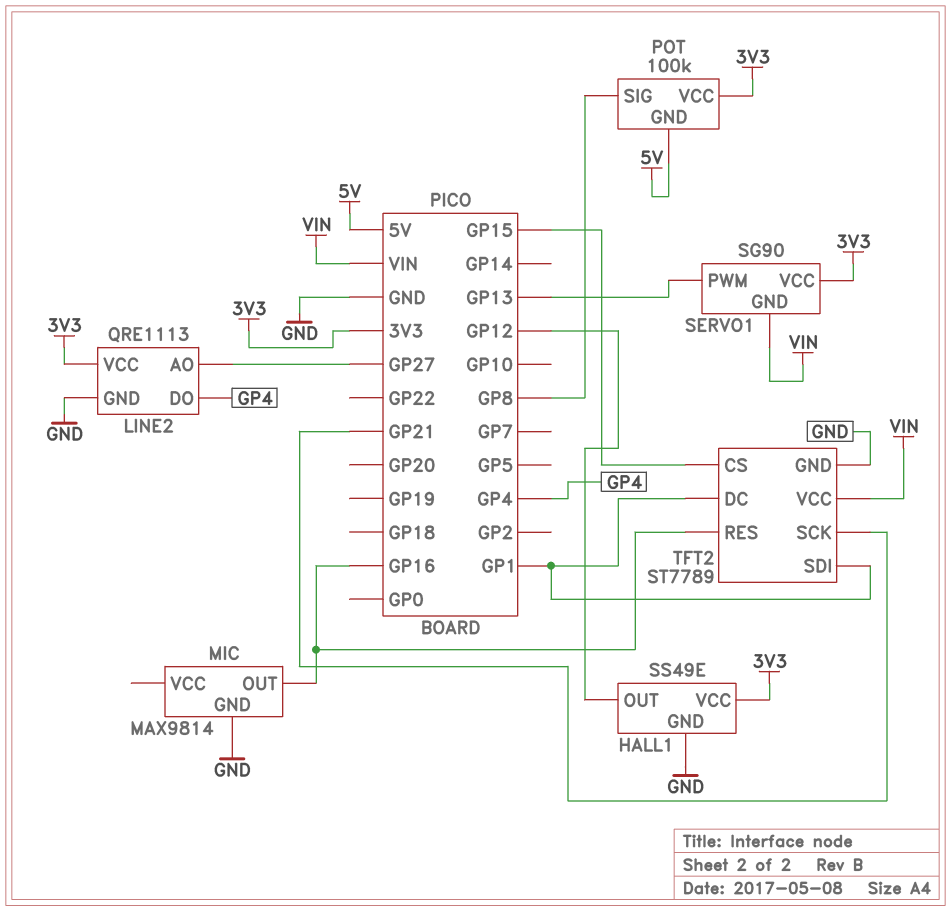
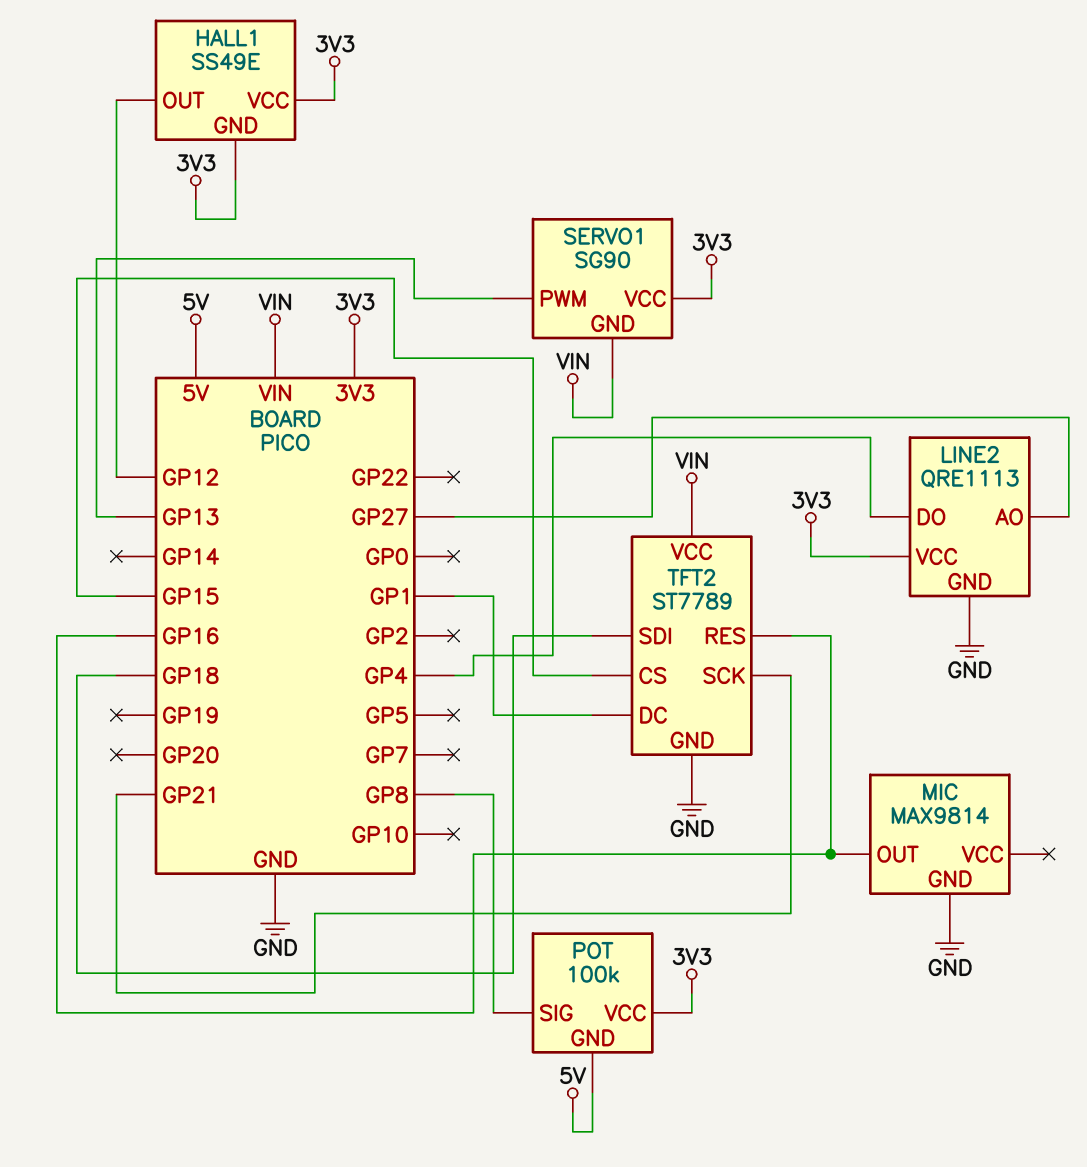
HALL1 pin GND: GND -> 3V3
TFT2 pin SDI: GP1 -> GP18

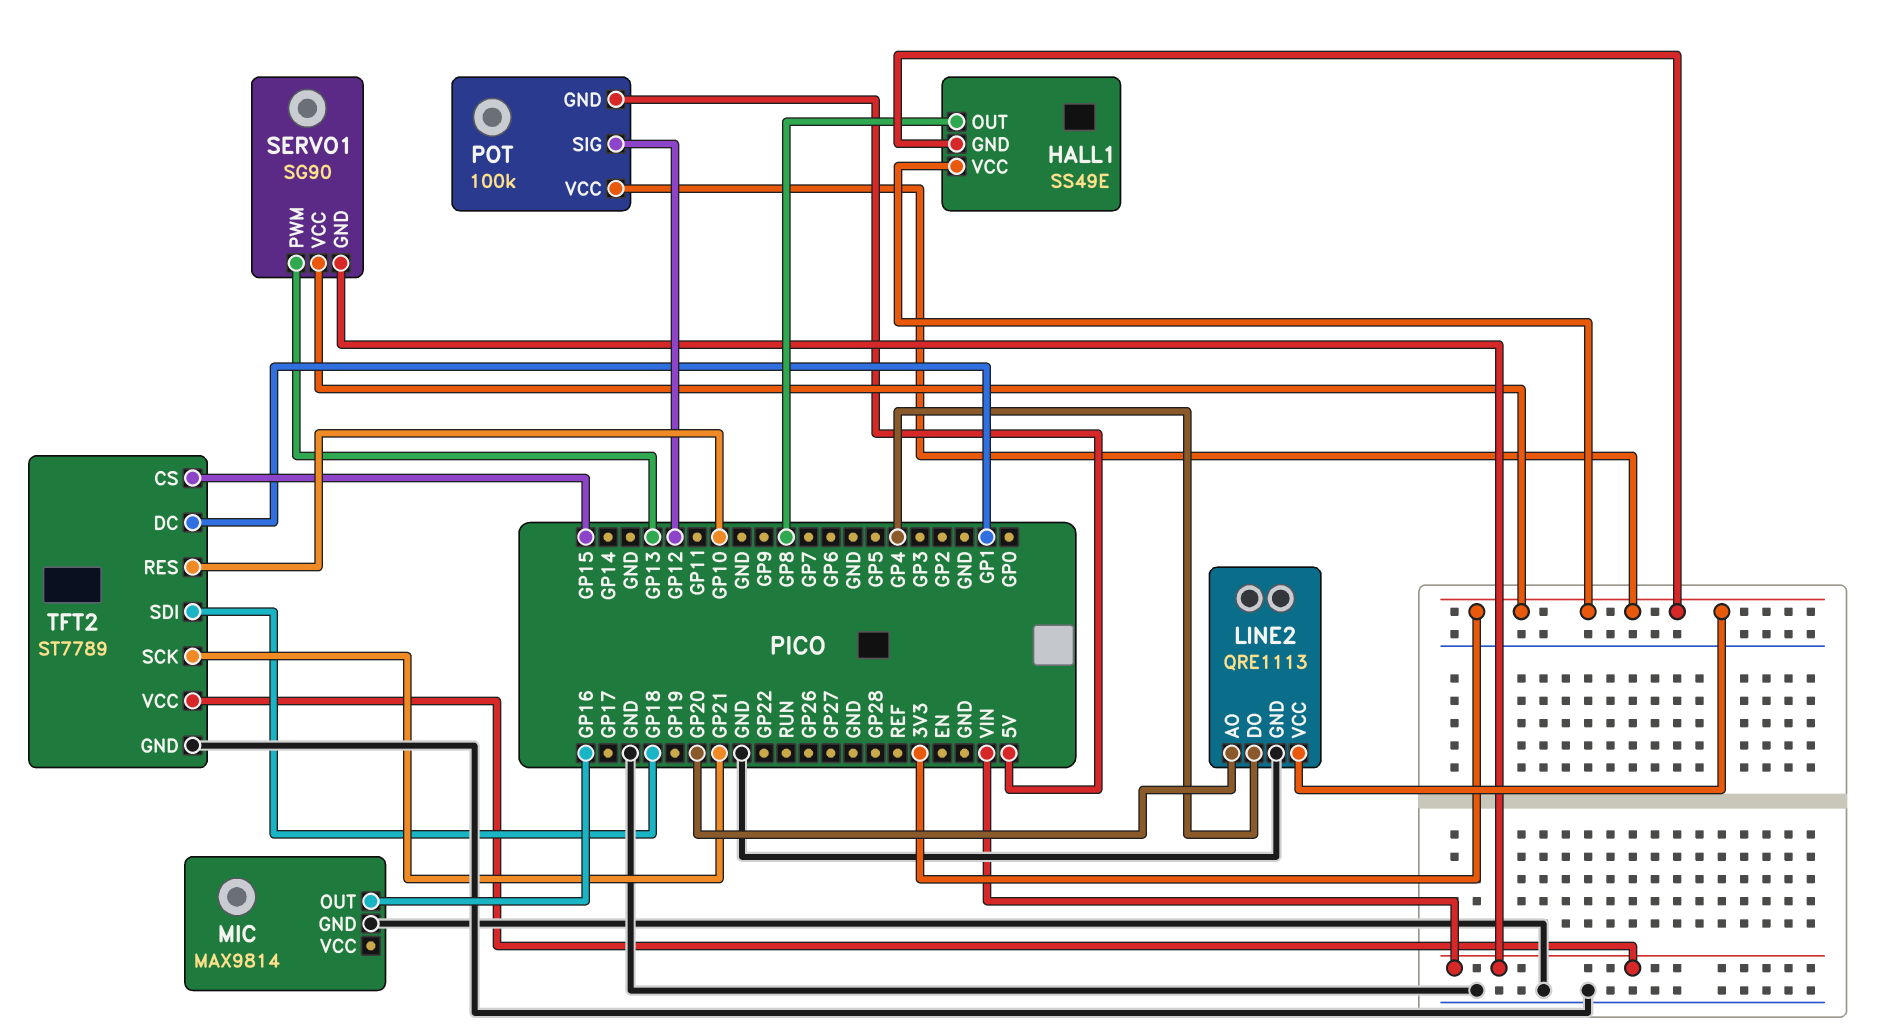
HALL1 pin OUT: GP12 -> GP8
LINE2 pin AO: GP27 -> GP20
POT pin SIG: GP8 -> GP12
TFT2 pin RES: GP16 -> GP10

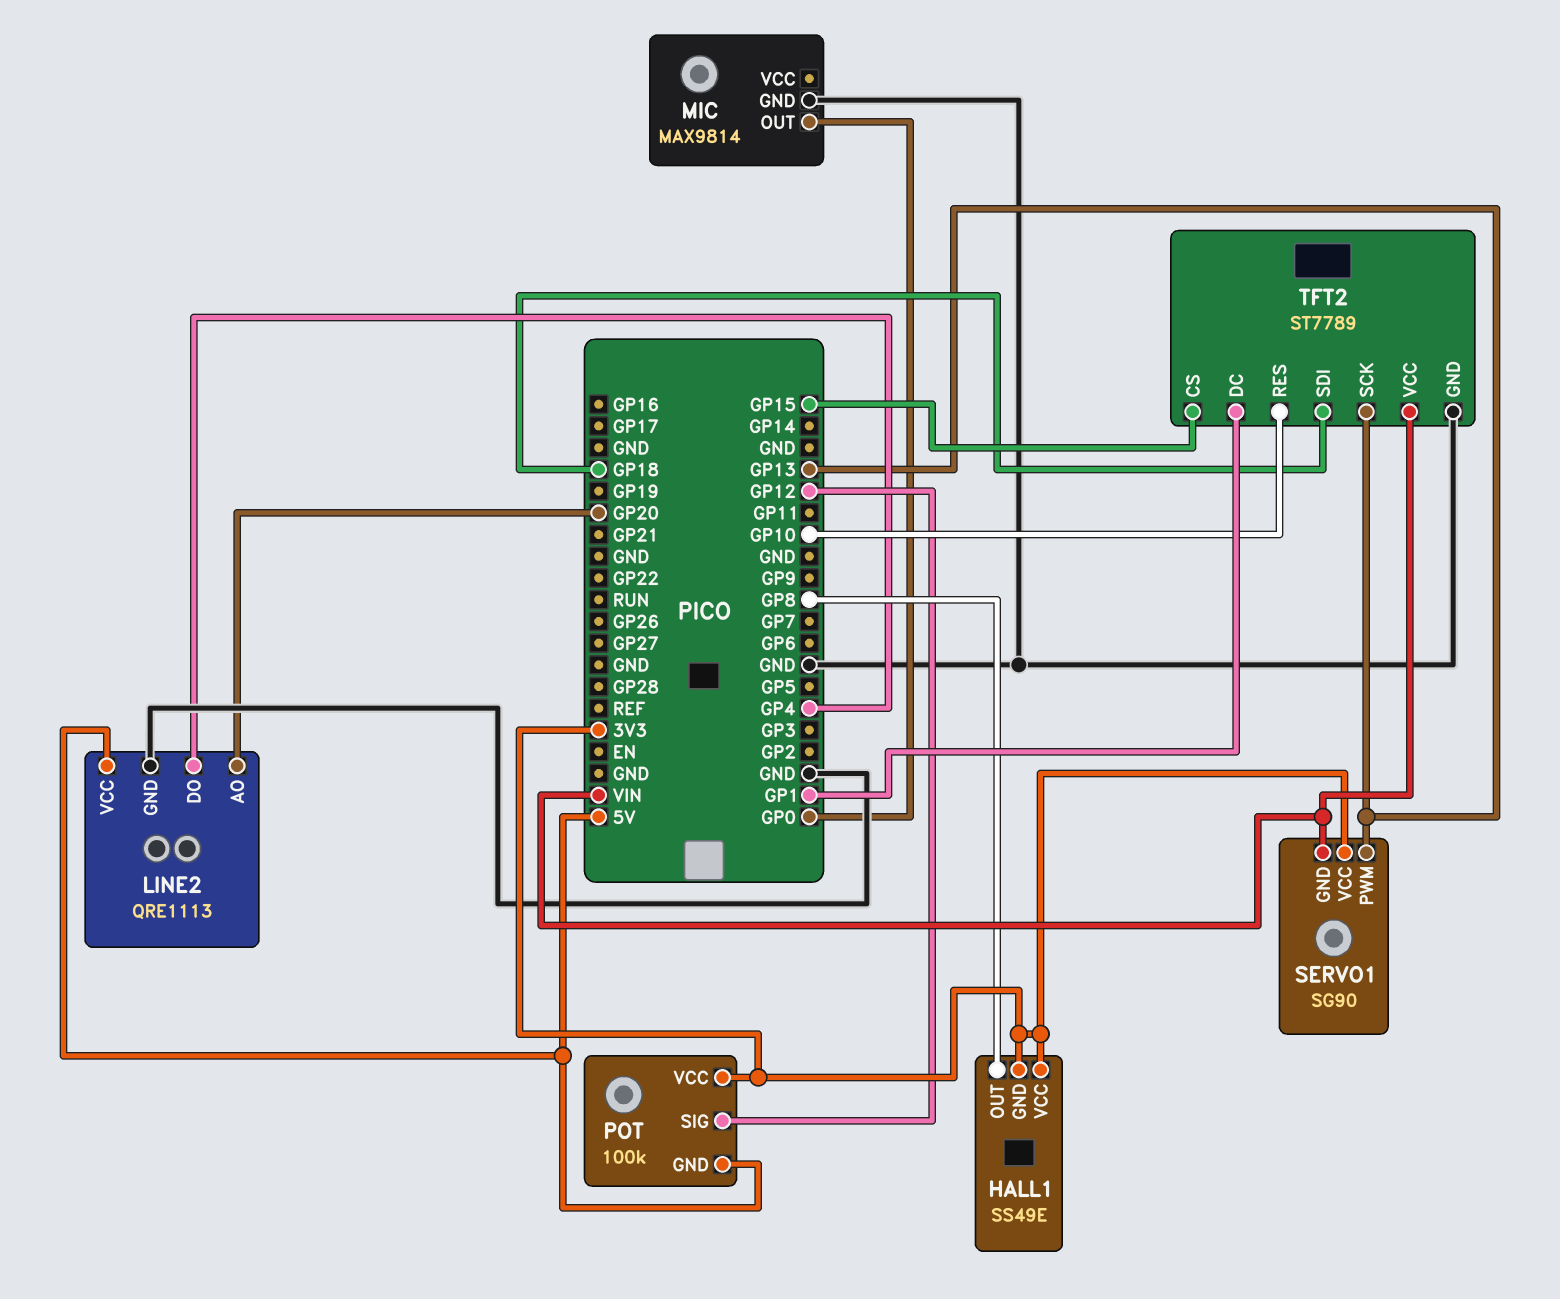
LINE2 pin VCC: 3V3 -> 5V
MIC pin OUT: GP16 -> GP0
TFT2 pin SCK: GP21 -> GP13

